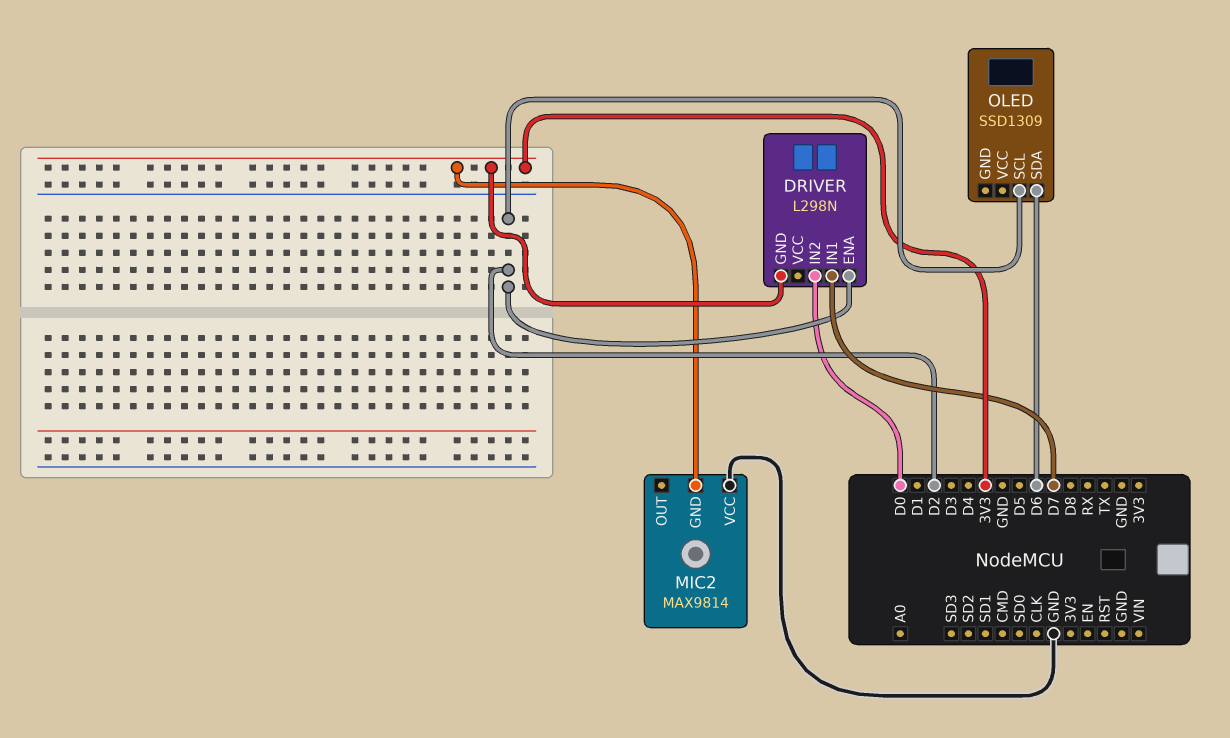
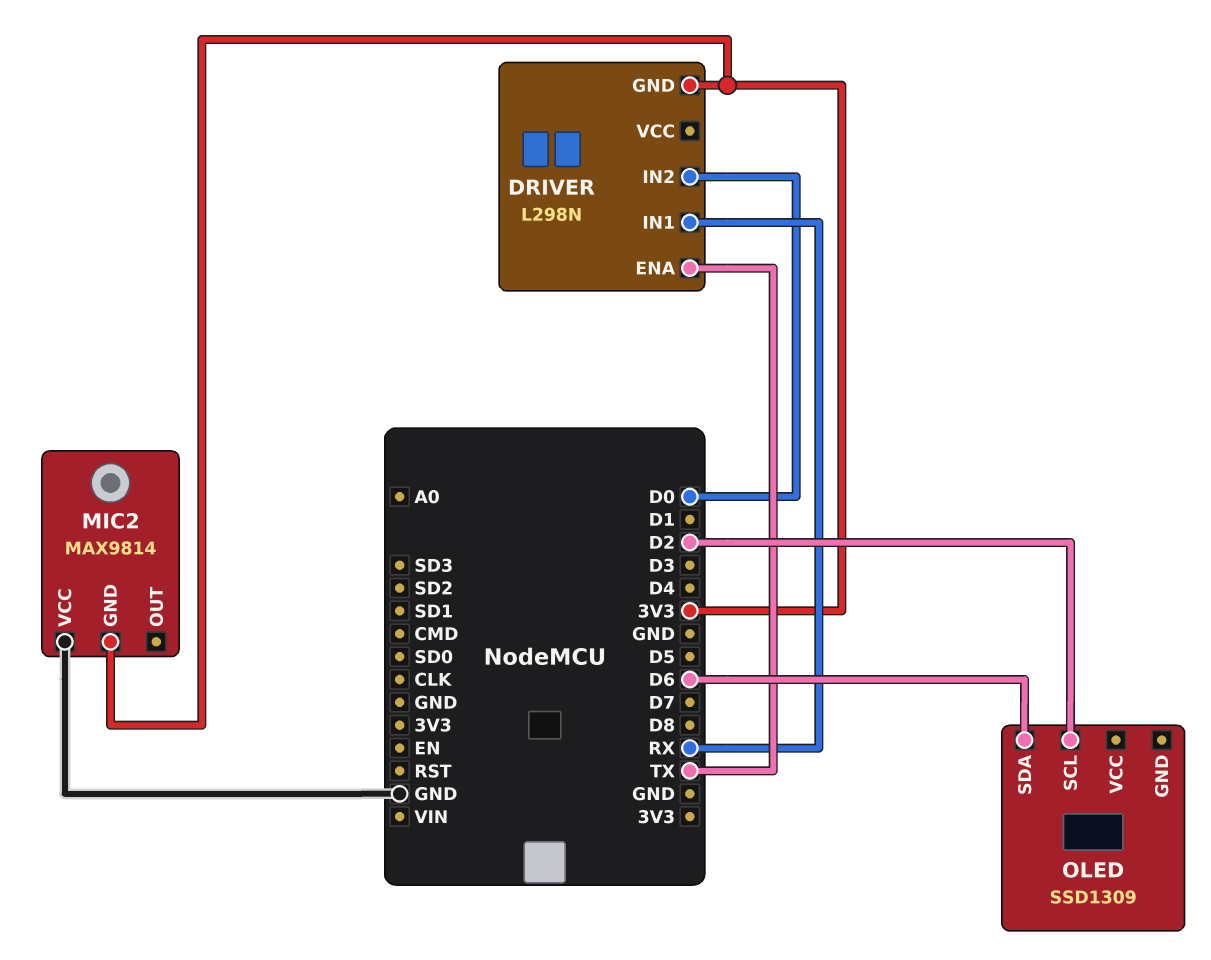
DRIVER pin ENA: D2 -> TX
DRIVER pin IN1: D7 -> RX

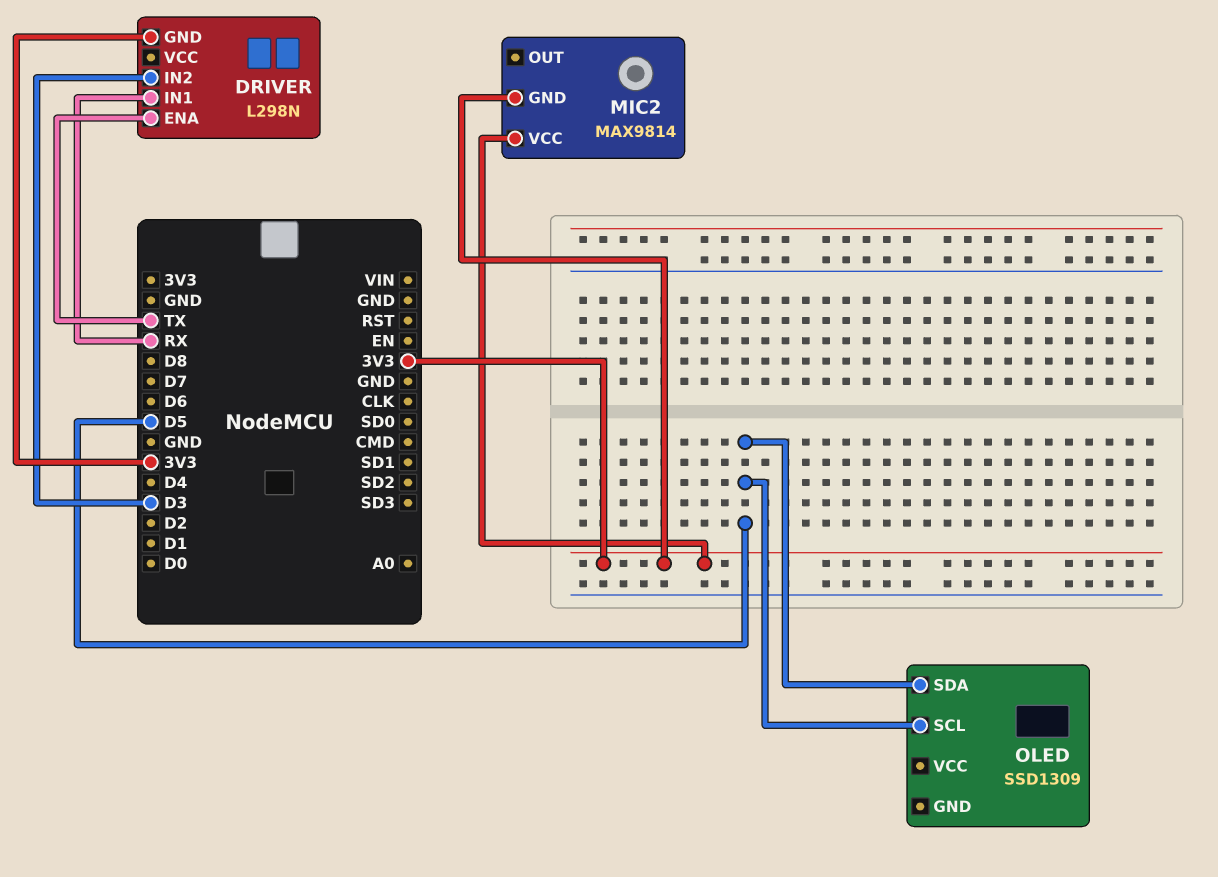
DRIVER pin IN2: D0 -> D3
MIC2 pin VCC: GND -> 3V3
OLED pin SCL: D2 -> D5
OLED pin SDA: D6 -> D5

